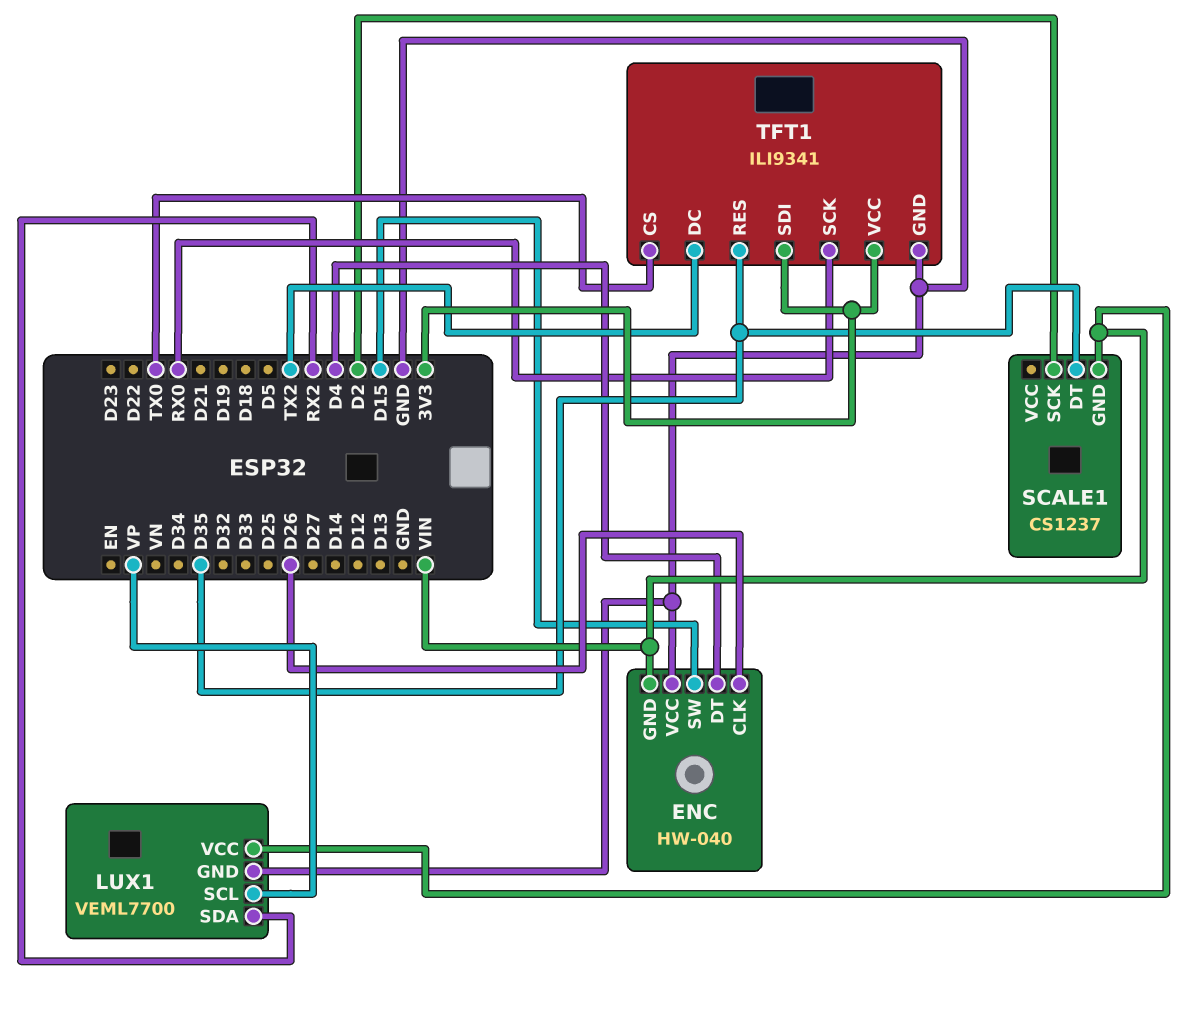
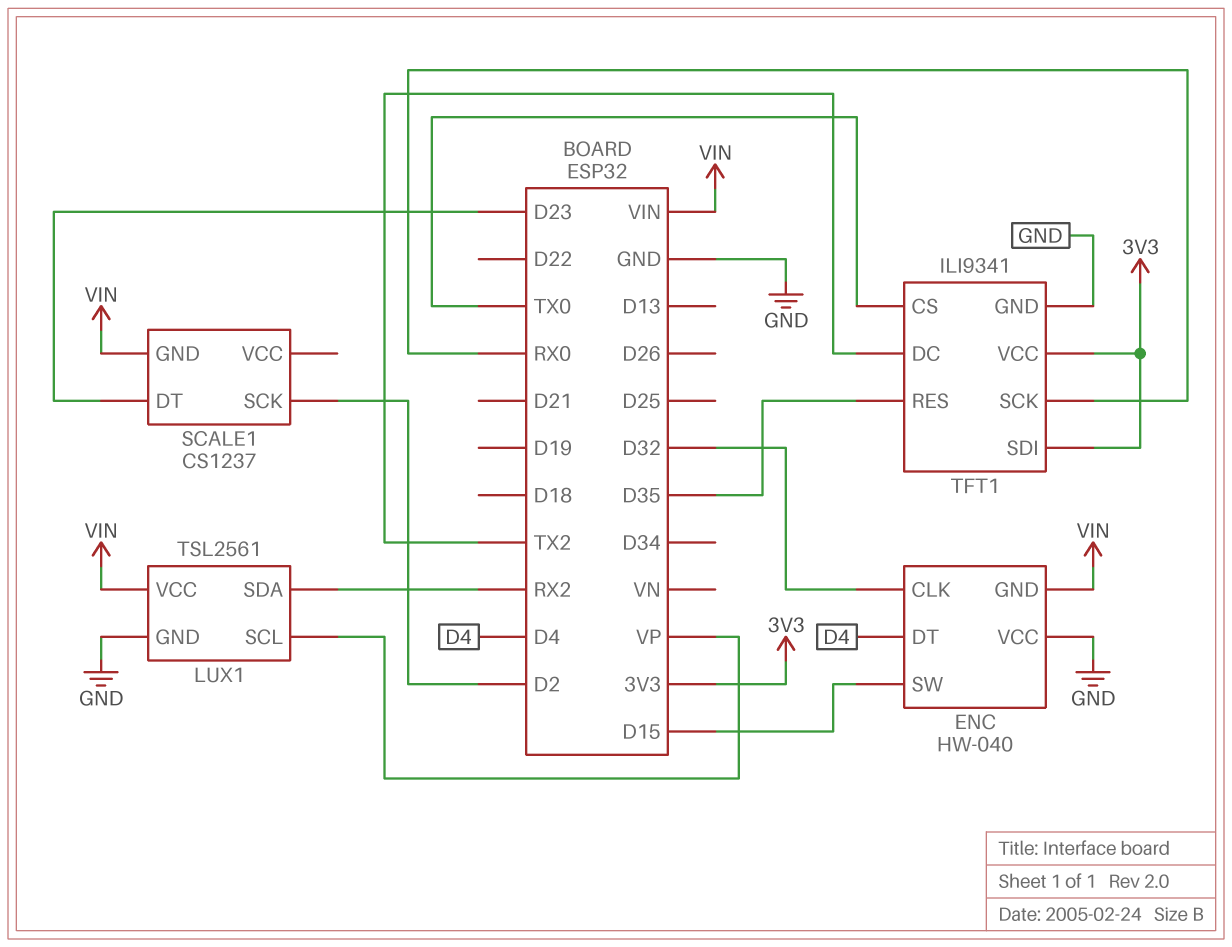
ENC pin CLK: D26 -> D32
LUX1: VEML7700 -> TSL2561
SCALE1 pin DT: D35 -> D23

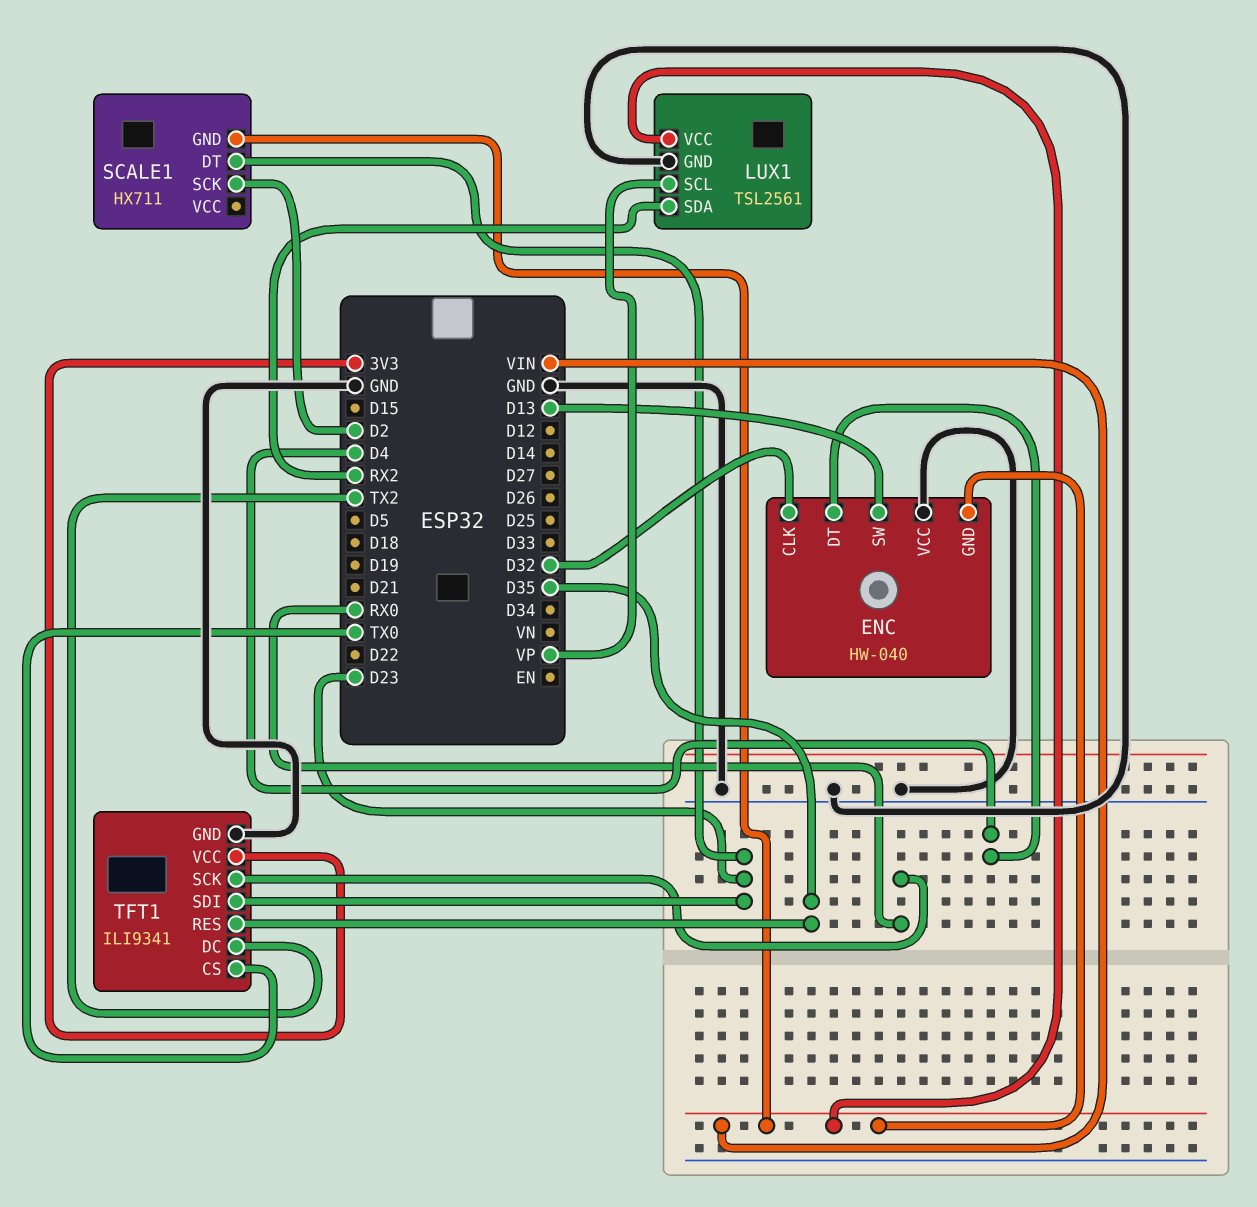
ENC pin SW: D15 -> D13
SCALE1: CS1237 -> HX711
TFT1 pin SDI: 3V3 -> D23

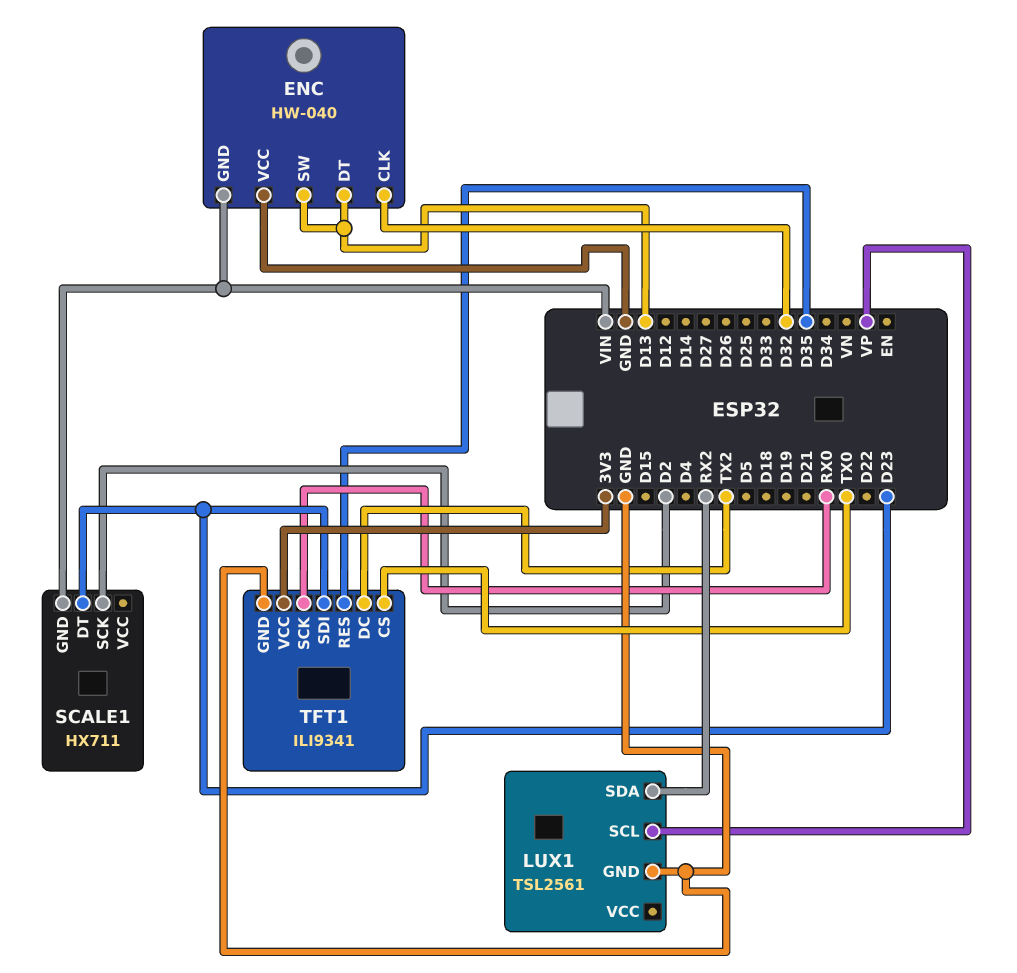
ENC pin DT: D4 -> D13
LUX1 pin VCC: VIN -> none

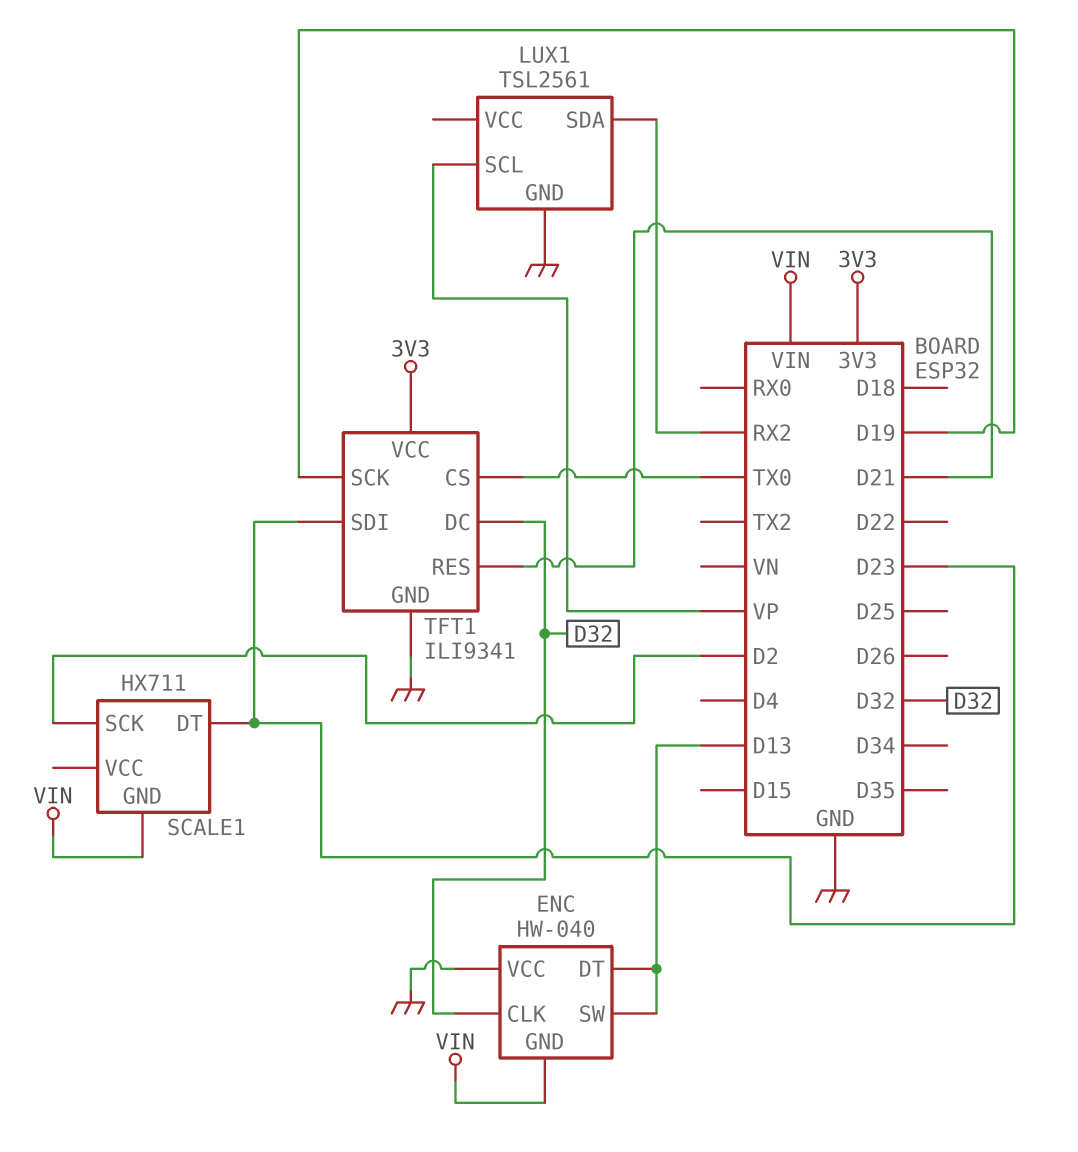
TFT1 pin DC: TX2 -> D32
TFT1 pin RES: D35 -> D21
TFT1 pin SCK: RX0 -> D19

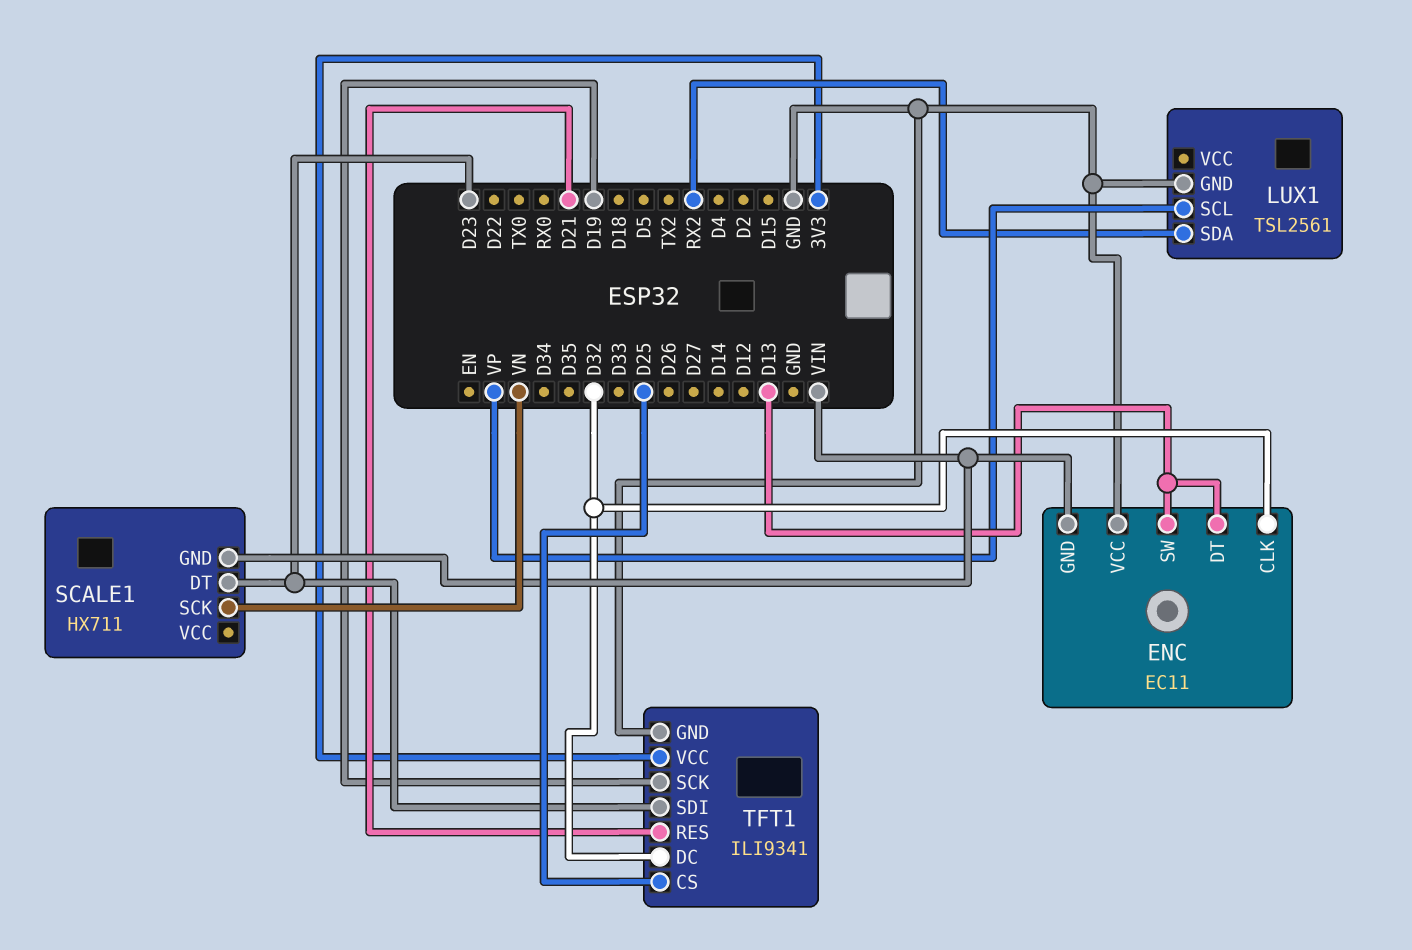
ENC: HW-040 -> EC11
SCALE1 pin SCK: D2 -> VN
TFT1 pin CS: TX0 -> D25

